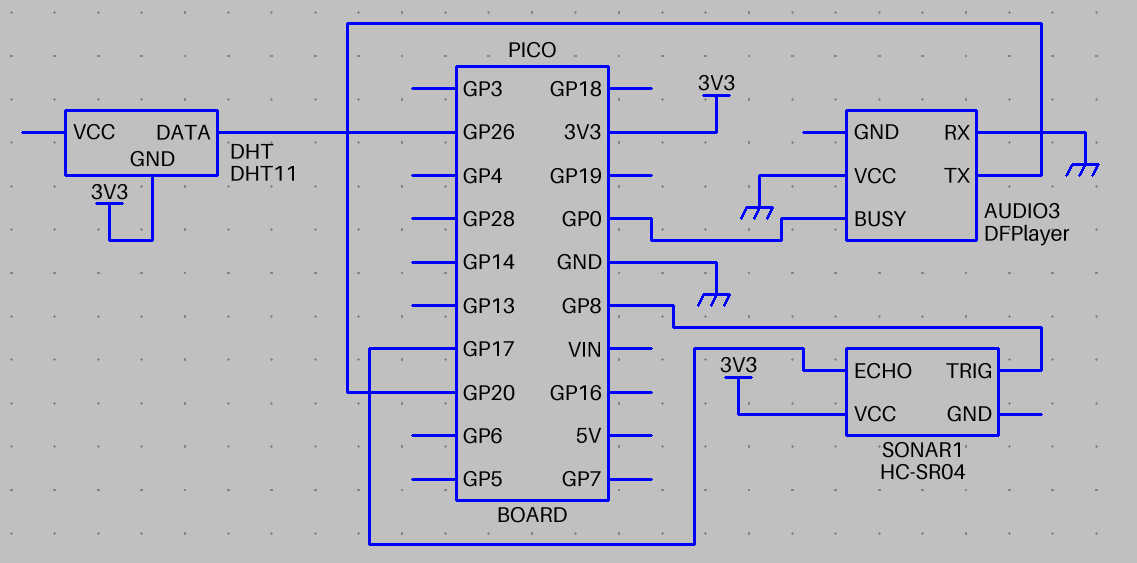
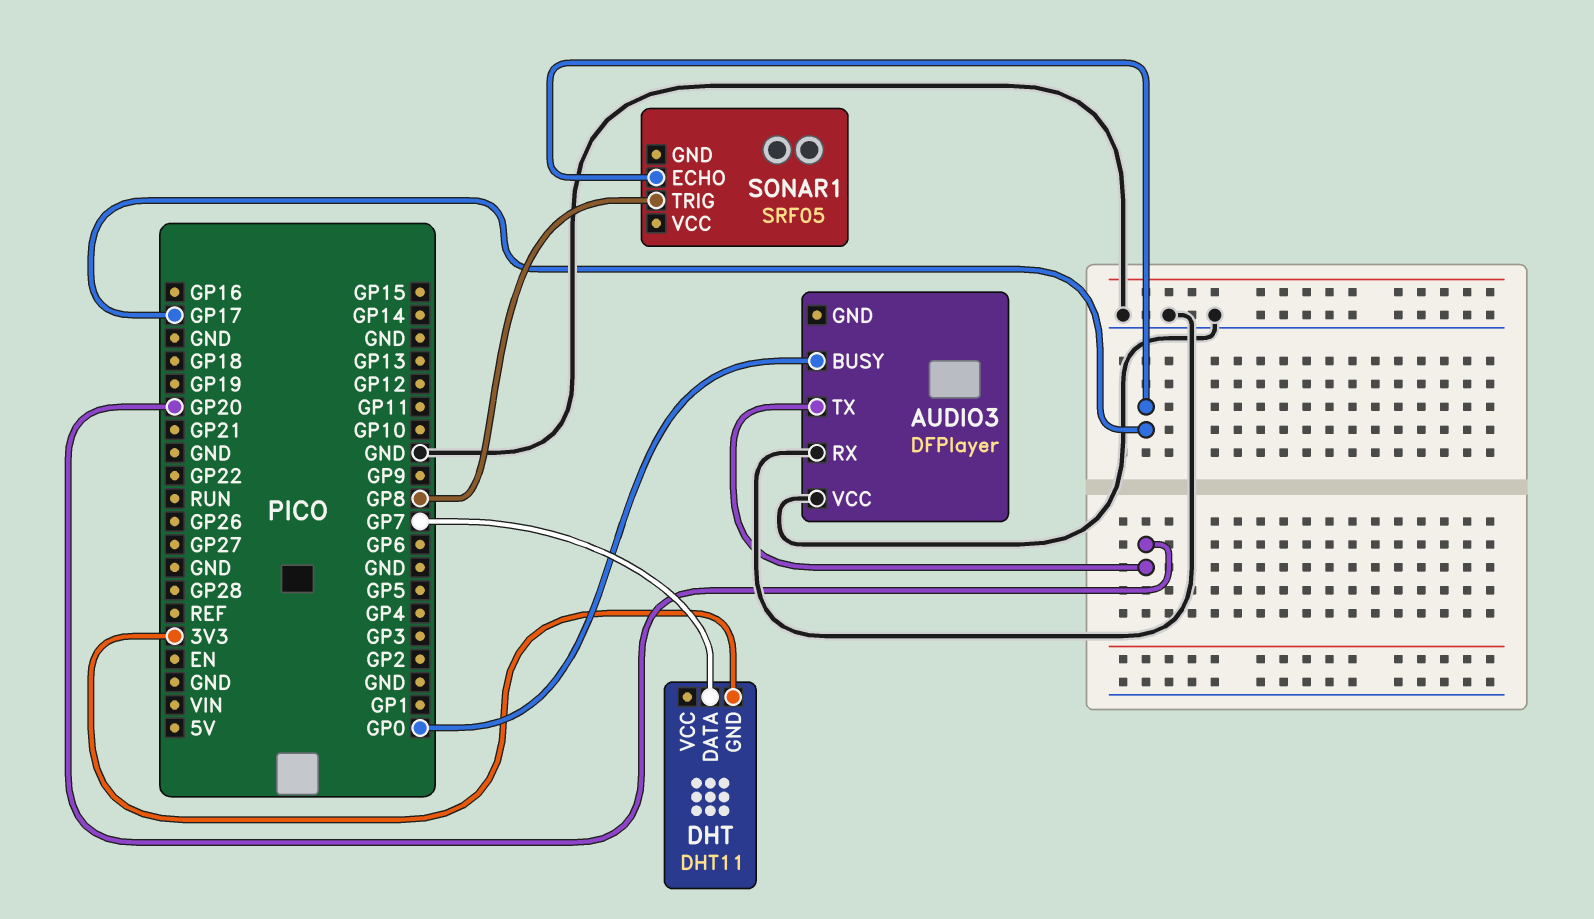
DHT pin DATA: GP26 -> GP7
SONAR1: HC-SR04 -> SRF05
SONAR1 pin VCC: 3V3 -> none

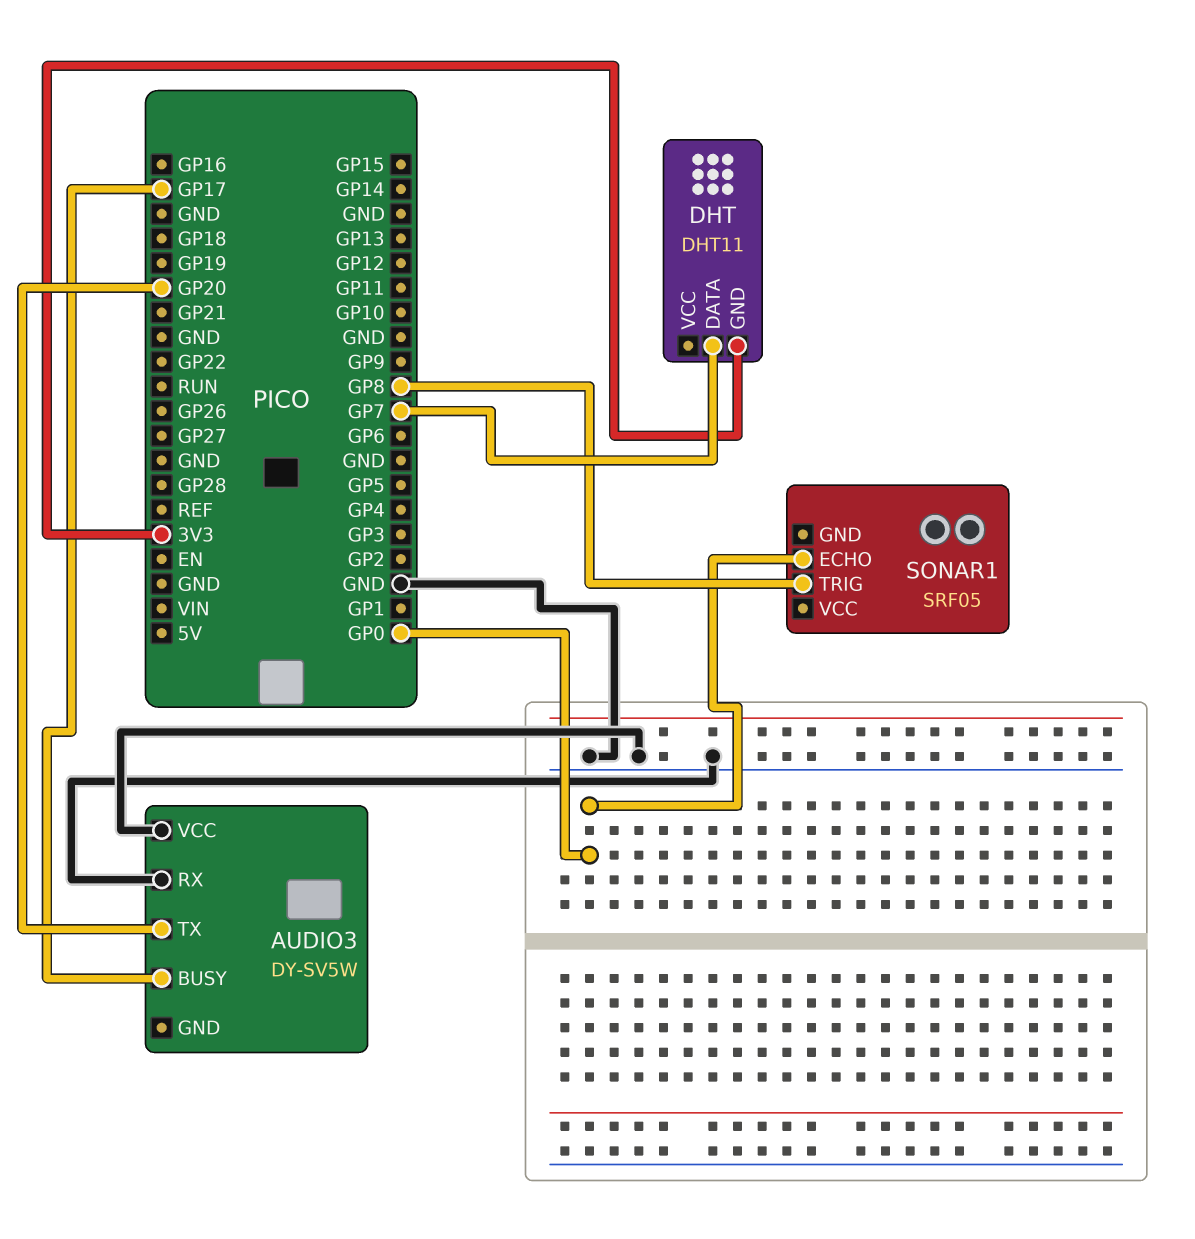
AUDIO3: DFPlayer -> DY-SV5W
AUDIO3 pin BUSY: GP0 -> GP17
SONAR1 pin ECHO: GP17 -> GP0

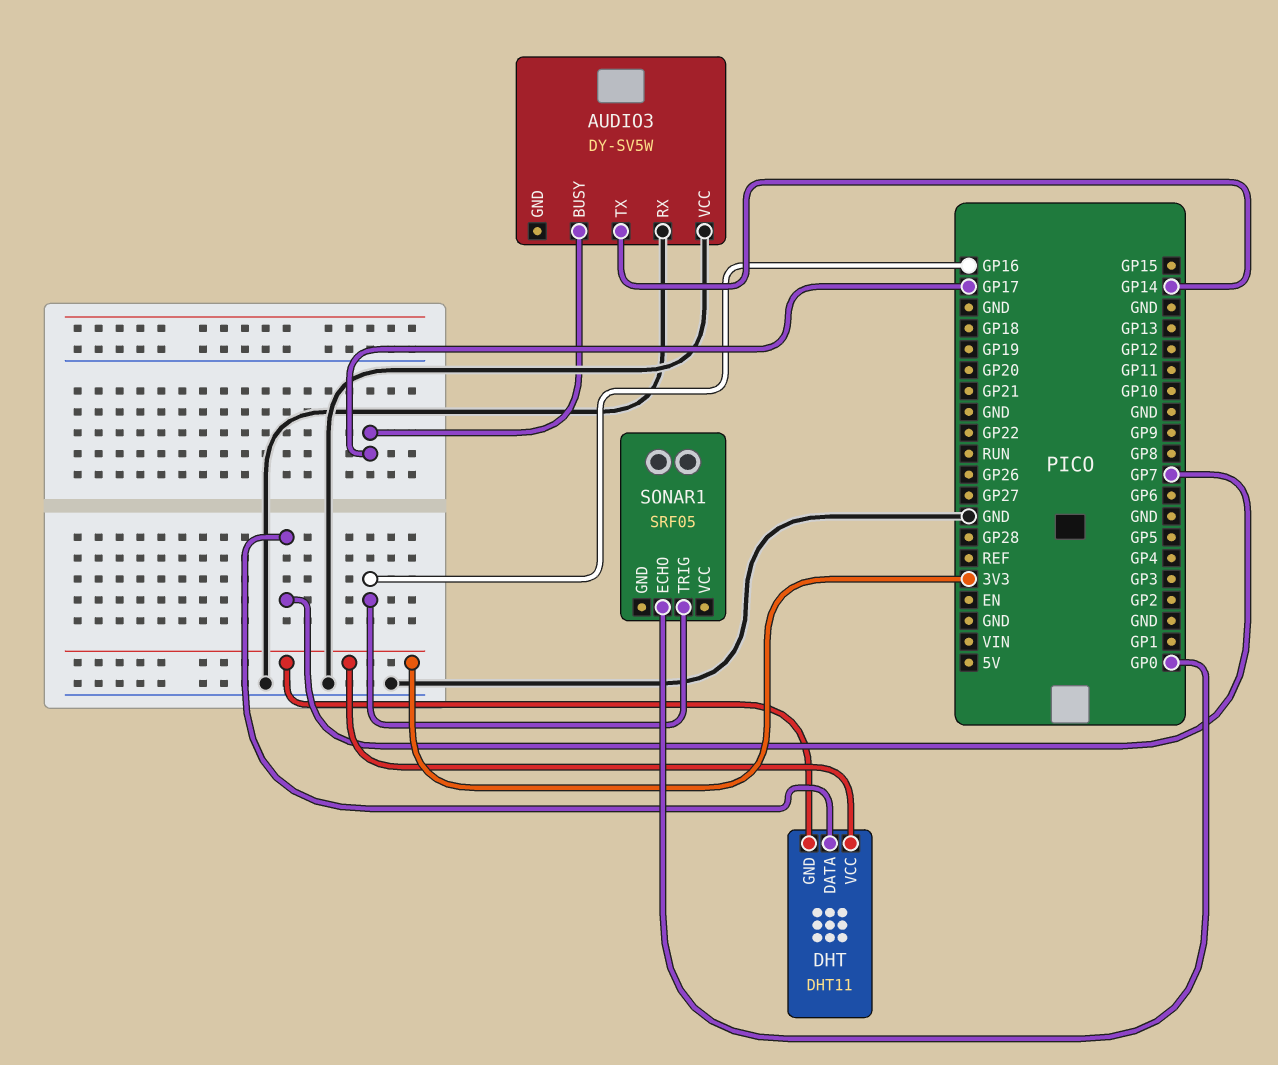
AUDIO3 pin TX: GP20 -> GP14
DHT pin VCC: none -> 3V3
SONAR1 pin TRIG: GP8 -> GP16

